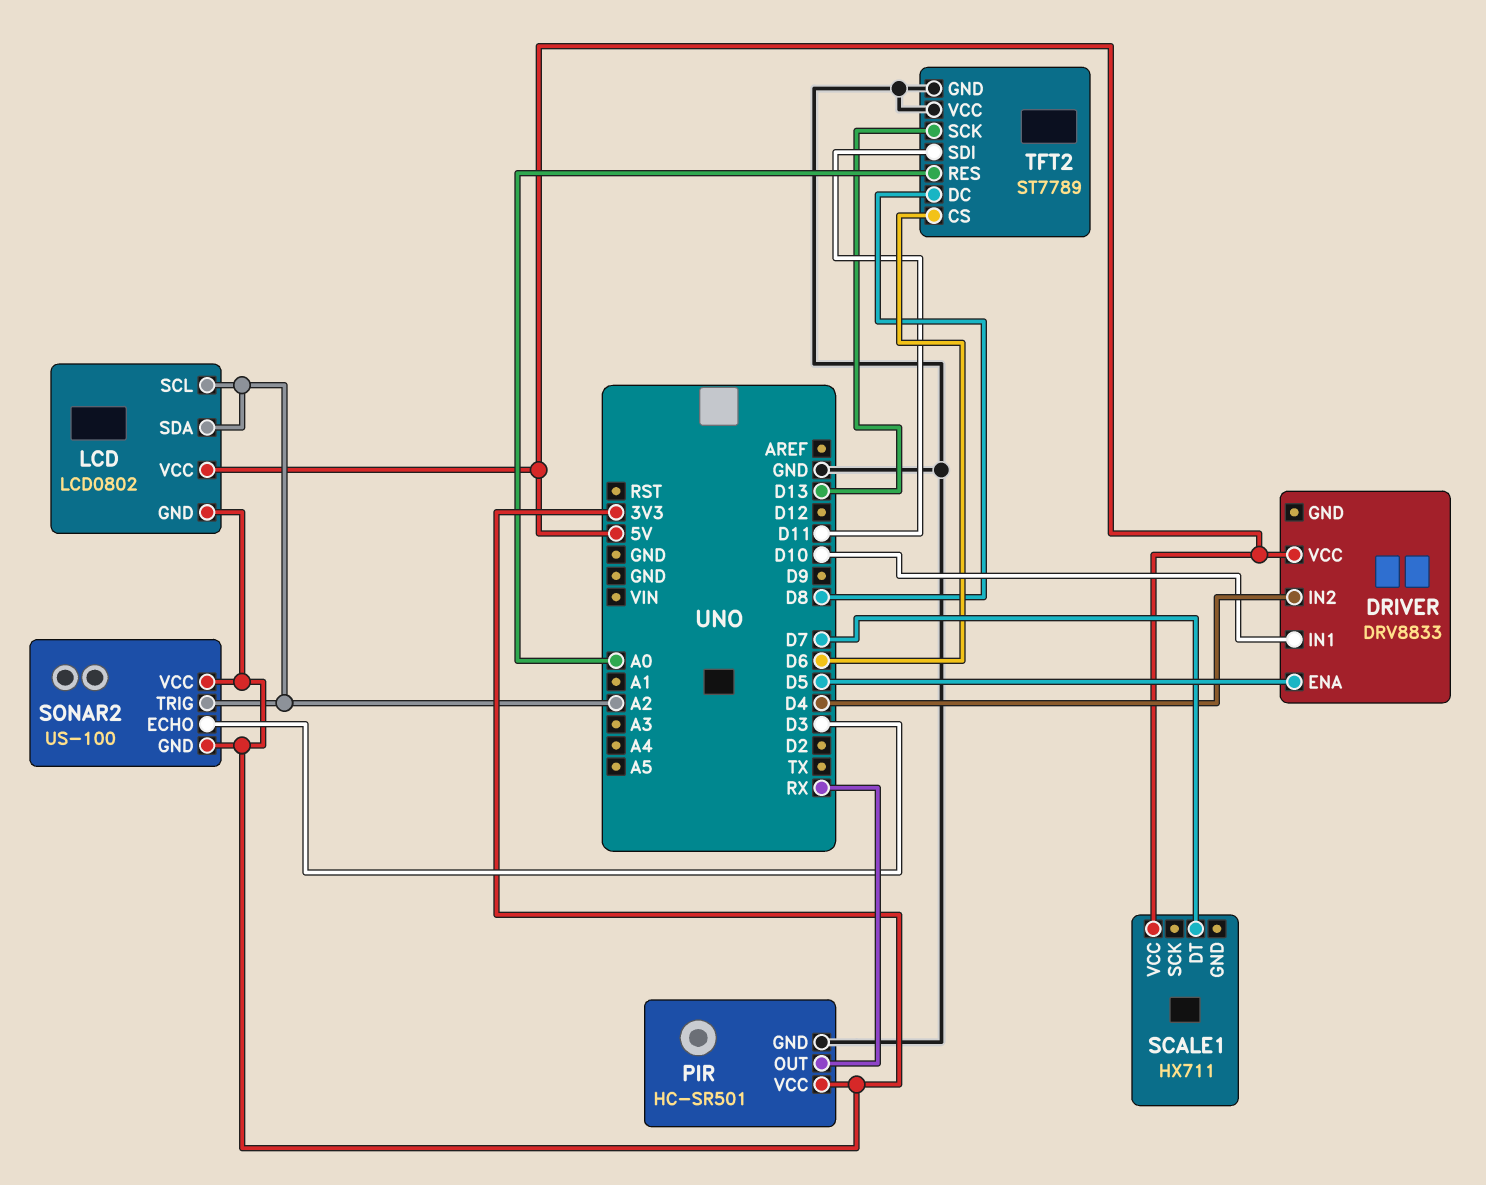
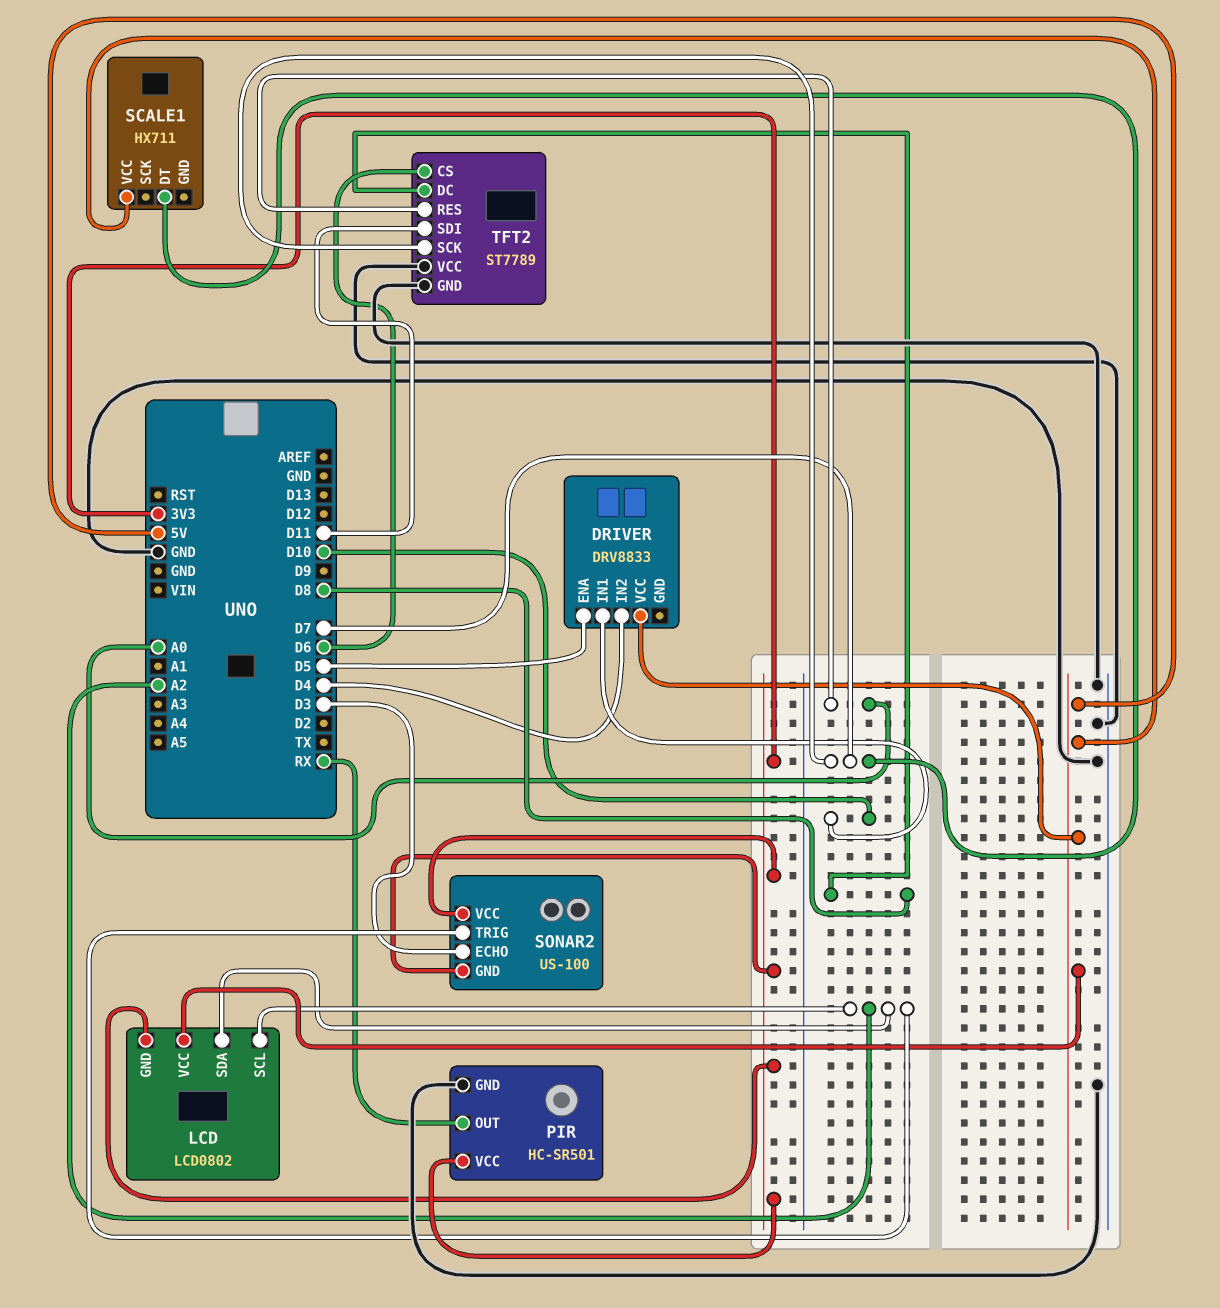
TFT2 pin SCK: D13 -> D7

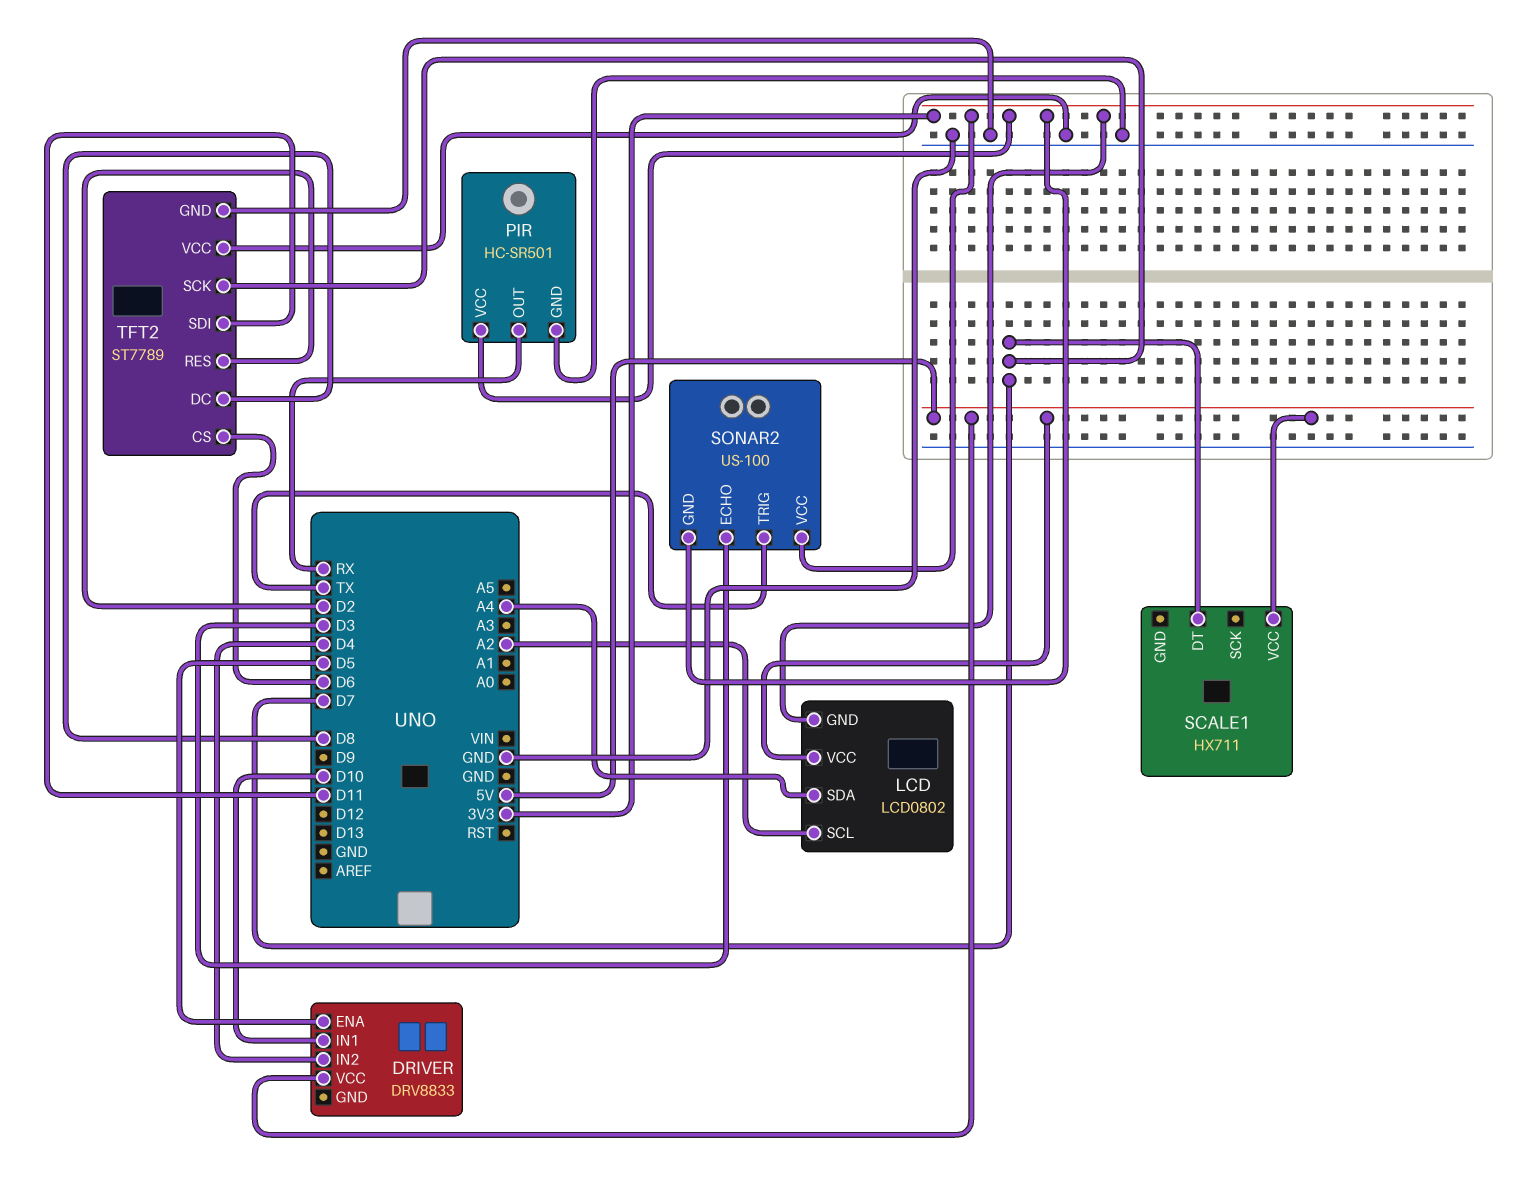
LCD pin SDA: A2 -> A4
SONAR2 pin TRIG: A2 -> TX
TFT2 pin RES: A0 -> D2

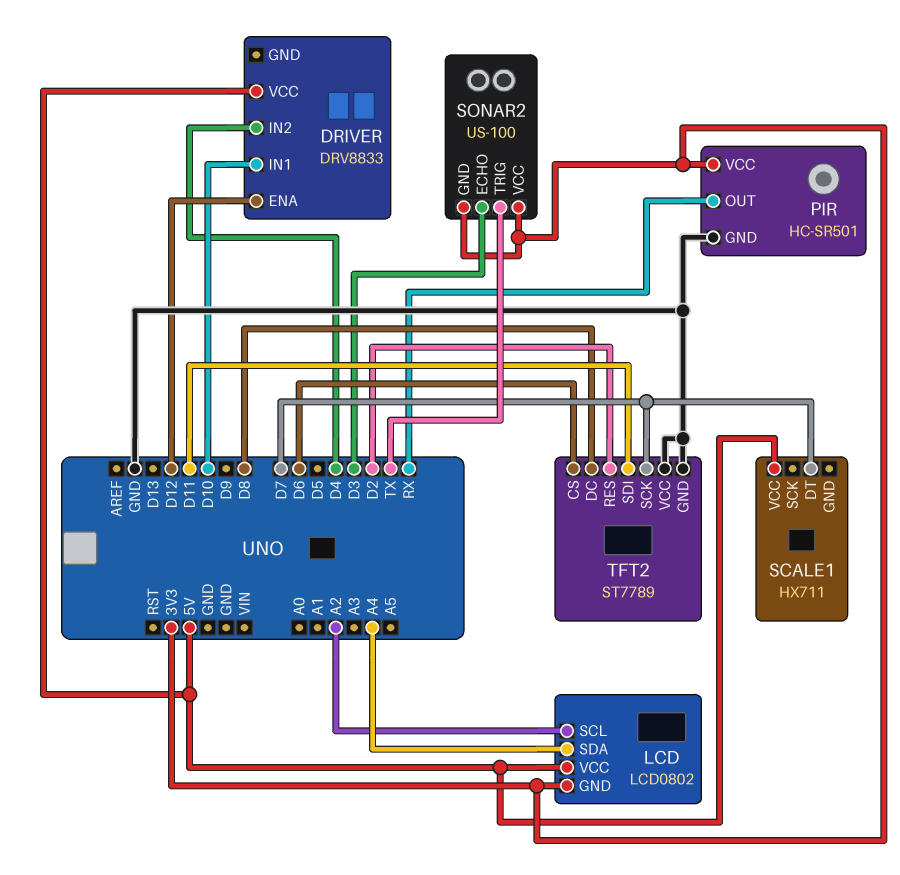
DRIVER pin ENA: D5 -> D12

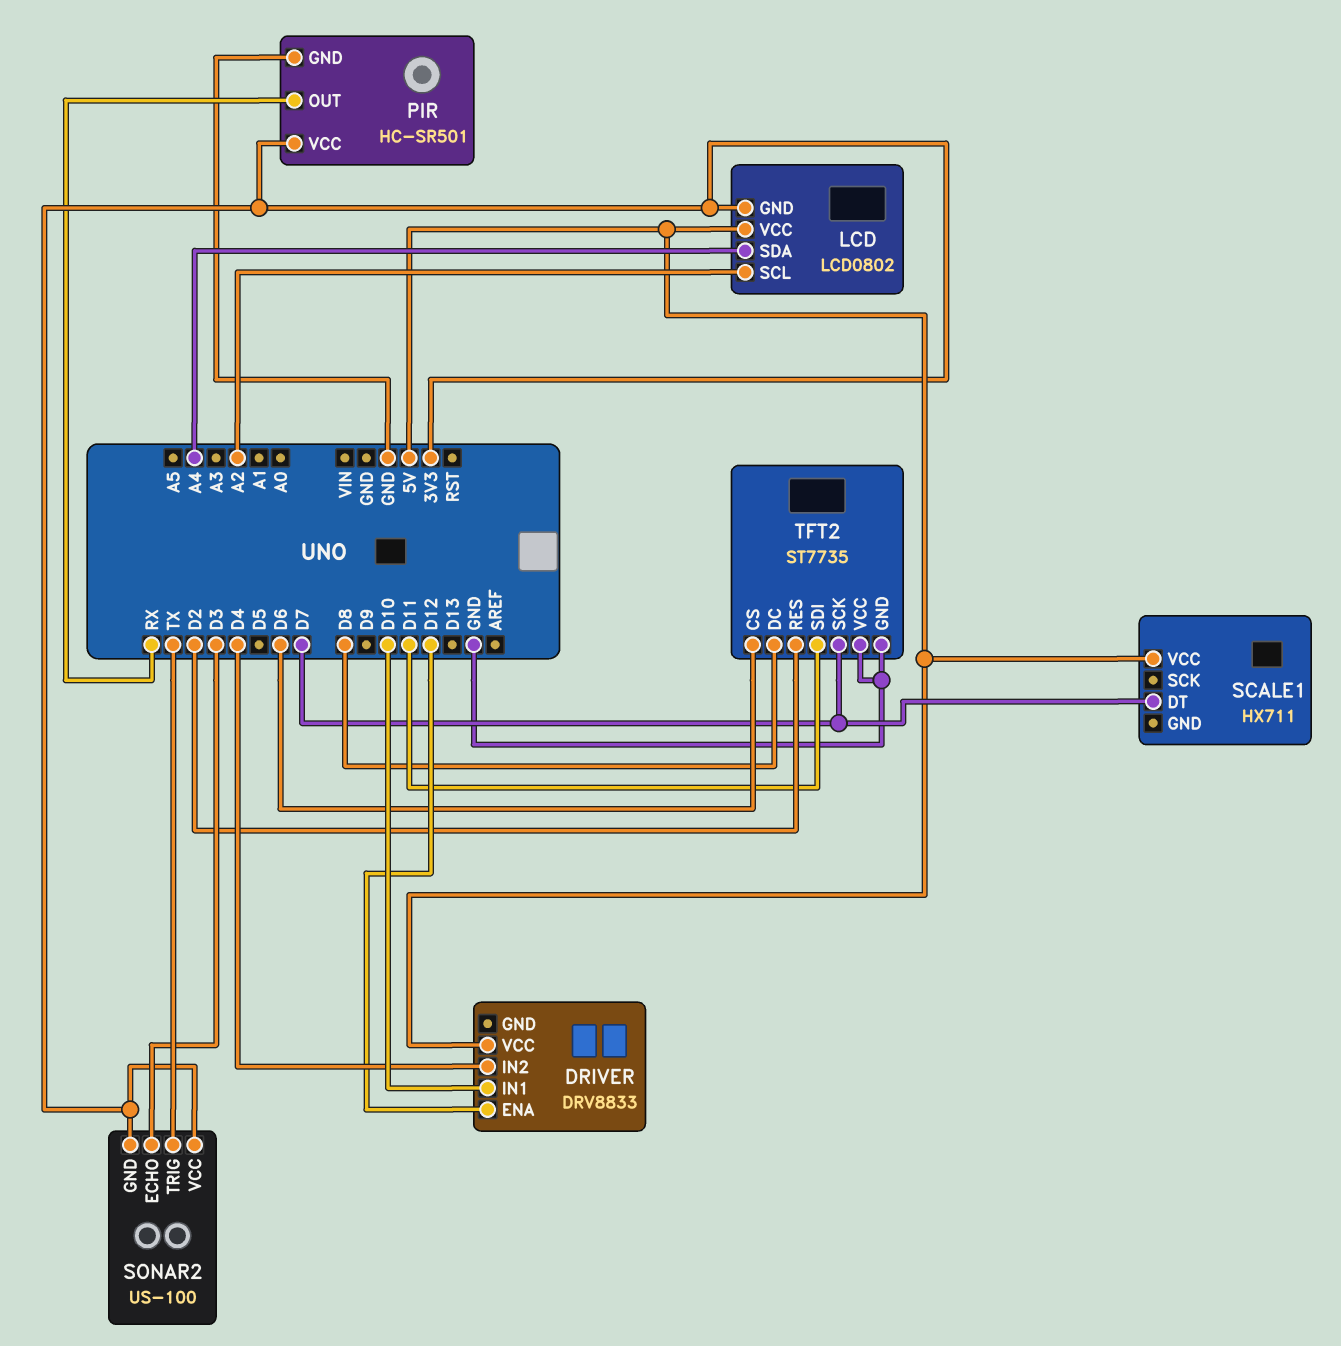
TFT2: ST7789 -> ST7735

